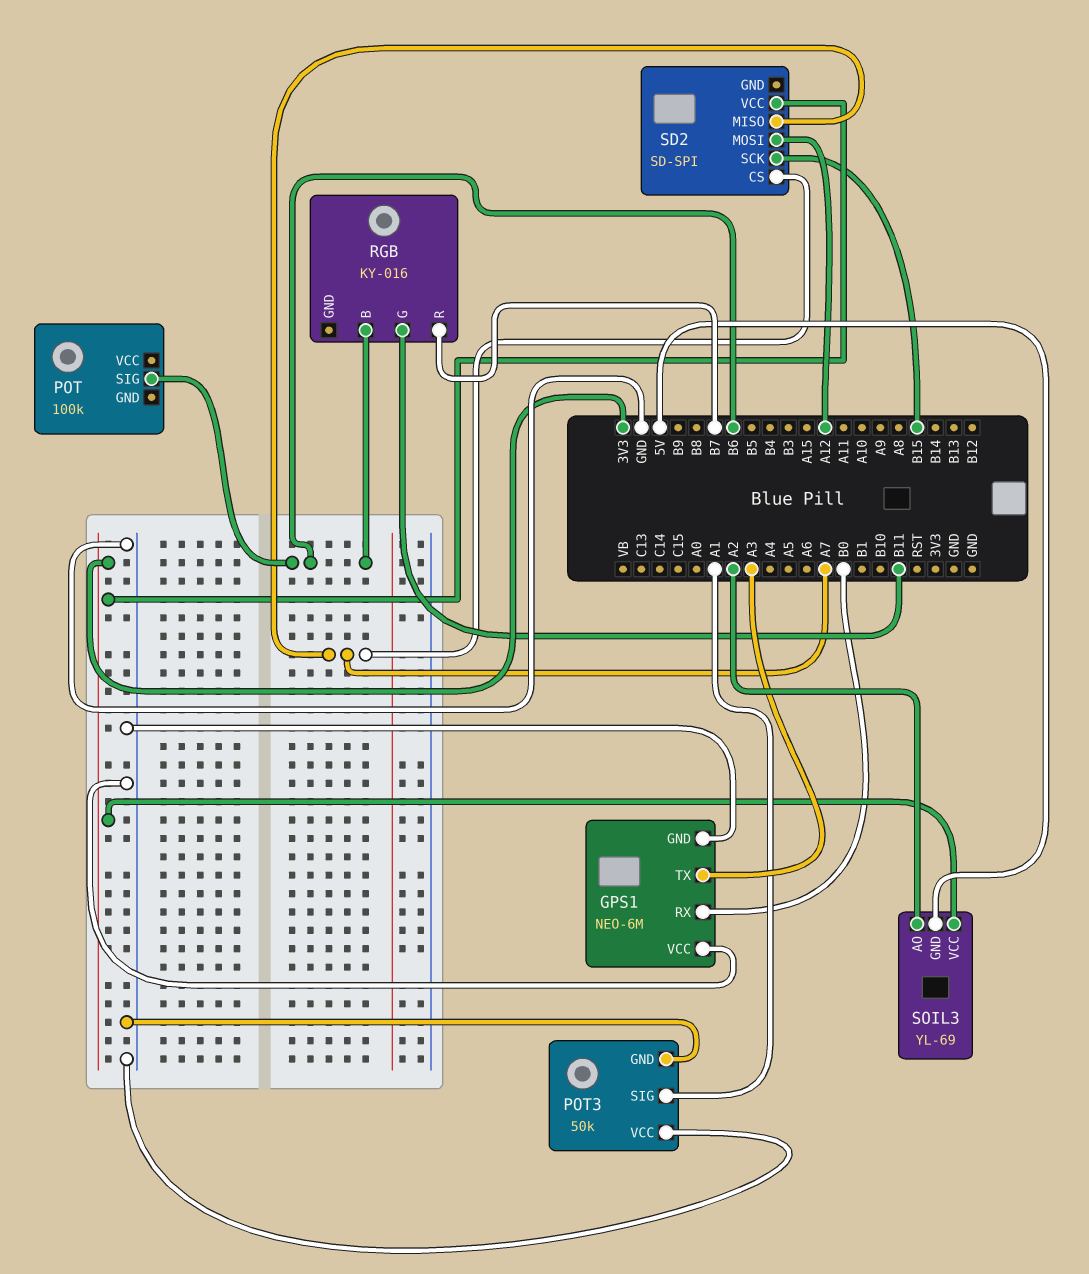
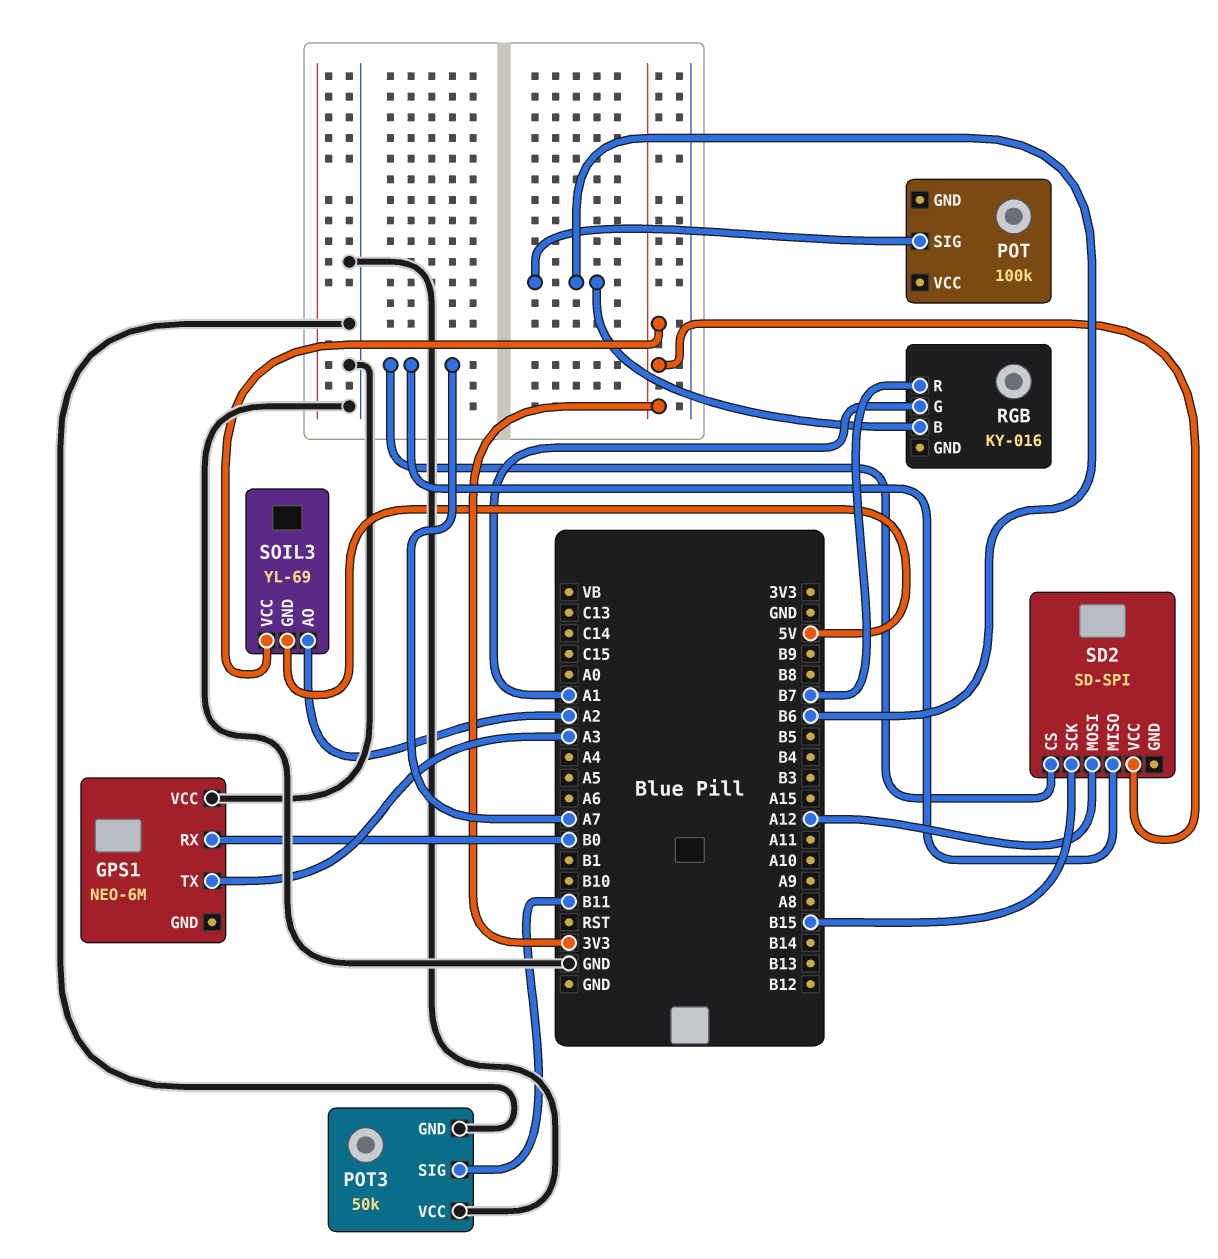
GPS1 pin GND: GND -> none
POT3 pin SIG: A1 -> B11
RGB pin G: B11 -> A1

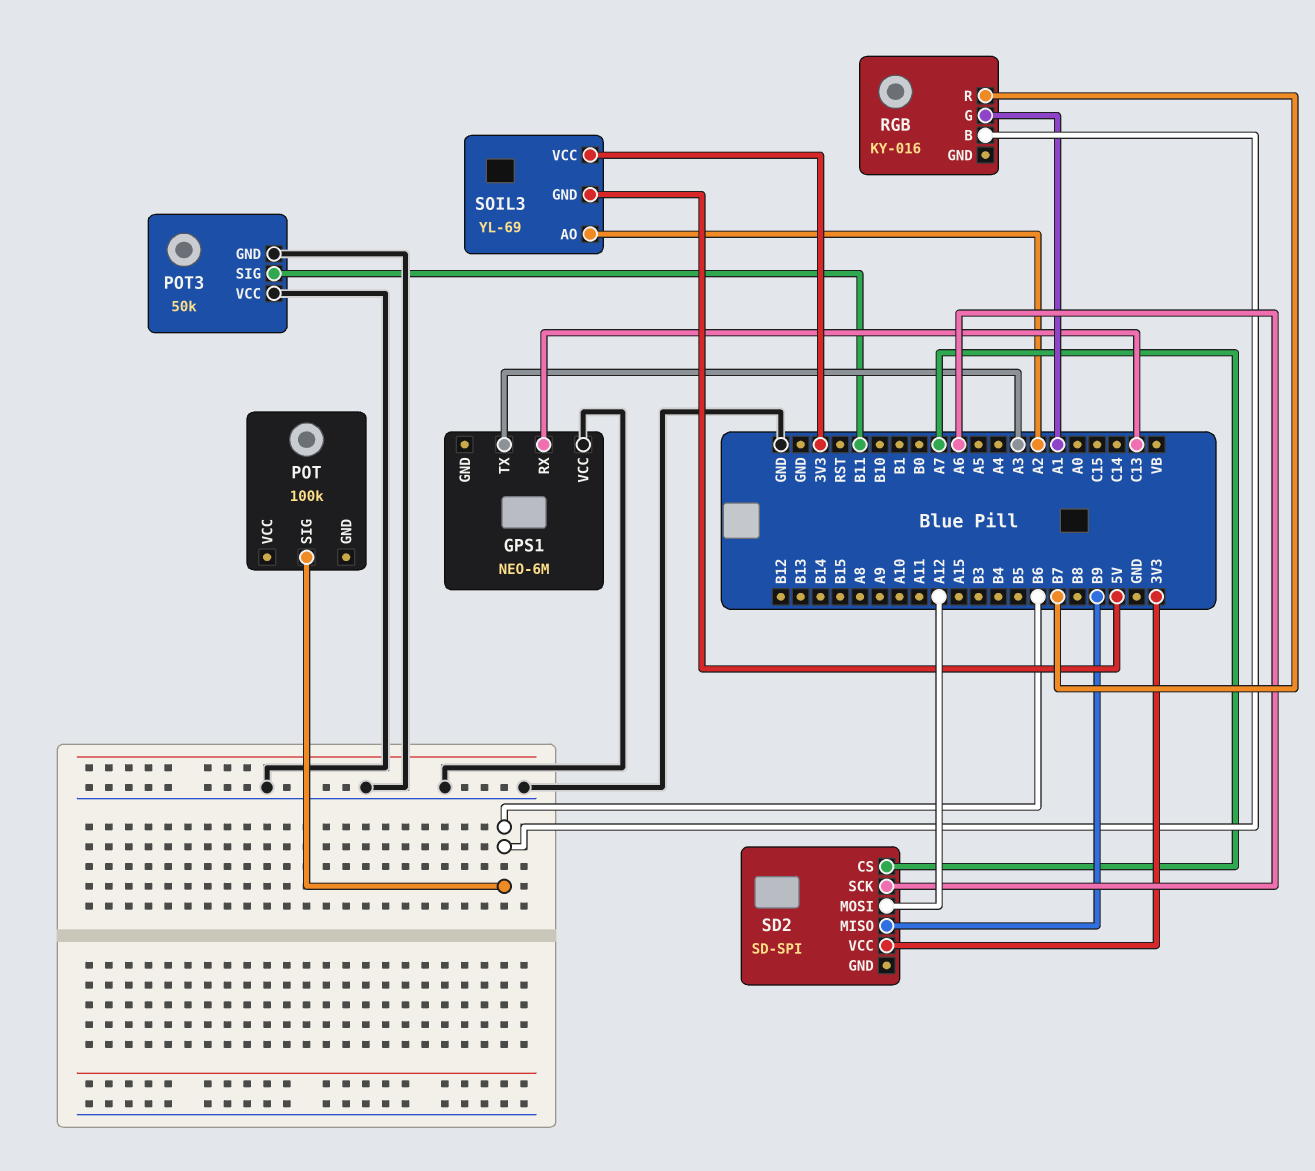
GPS1 pin RX: B0 -> C13
SD2 pin MISO: A7 -> B9
SD2 pin SCK: B15 -> A6

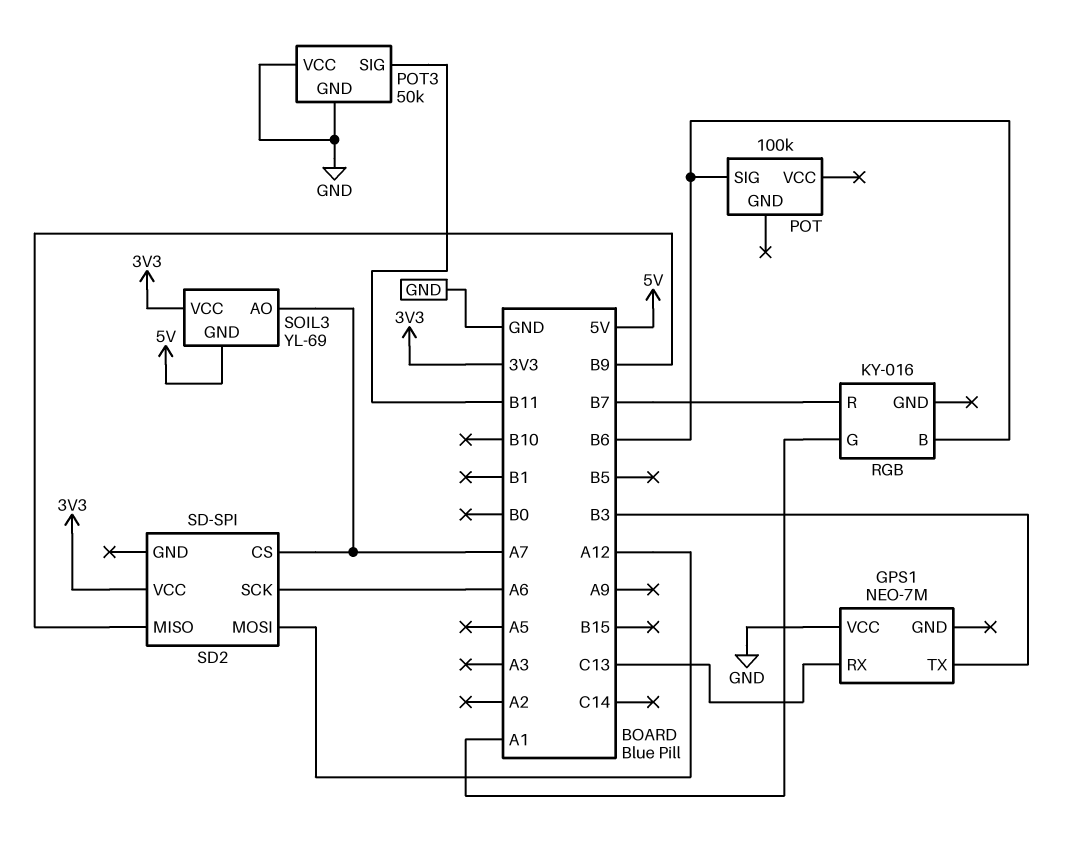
GPS1: NEO-6M -> NEO-7M
GPS1 pin TX: A3 -> B3
SOIL3 pin AO: A2 -> A7

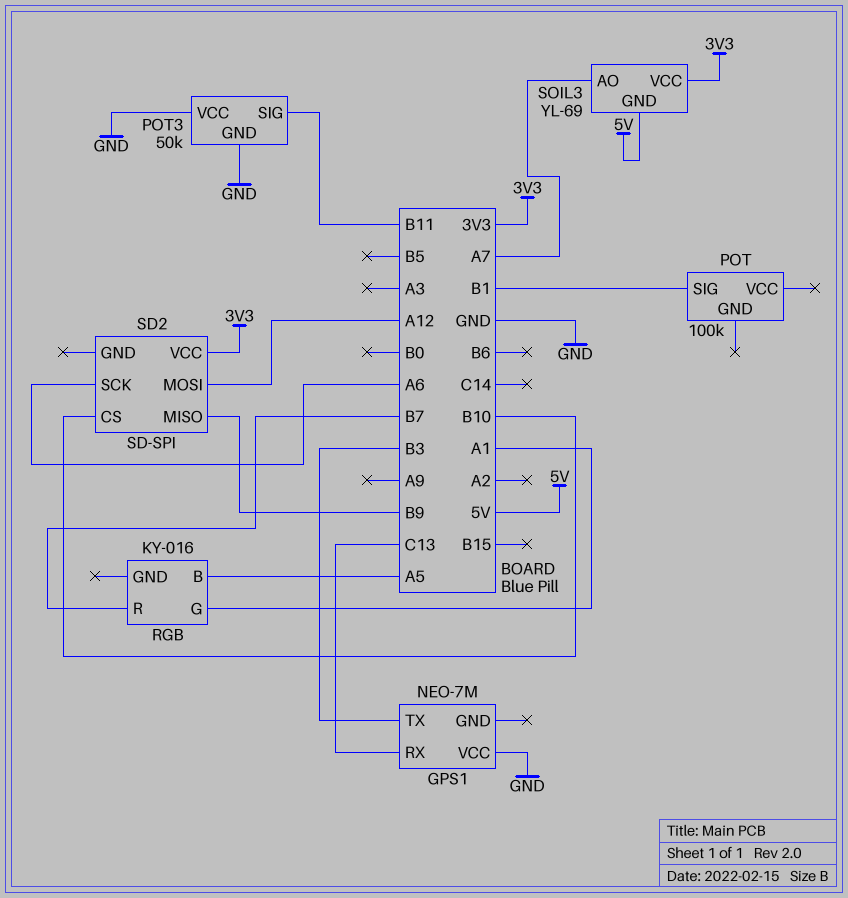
POT pin SIG: B6 -> B1
RGB pin B: B6 -> A5
SD2 pin CS: A7 -> B10

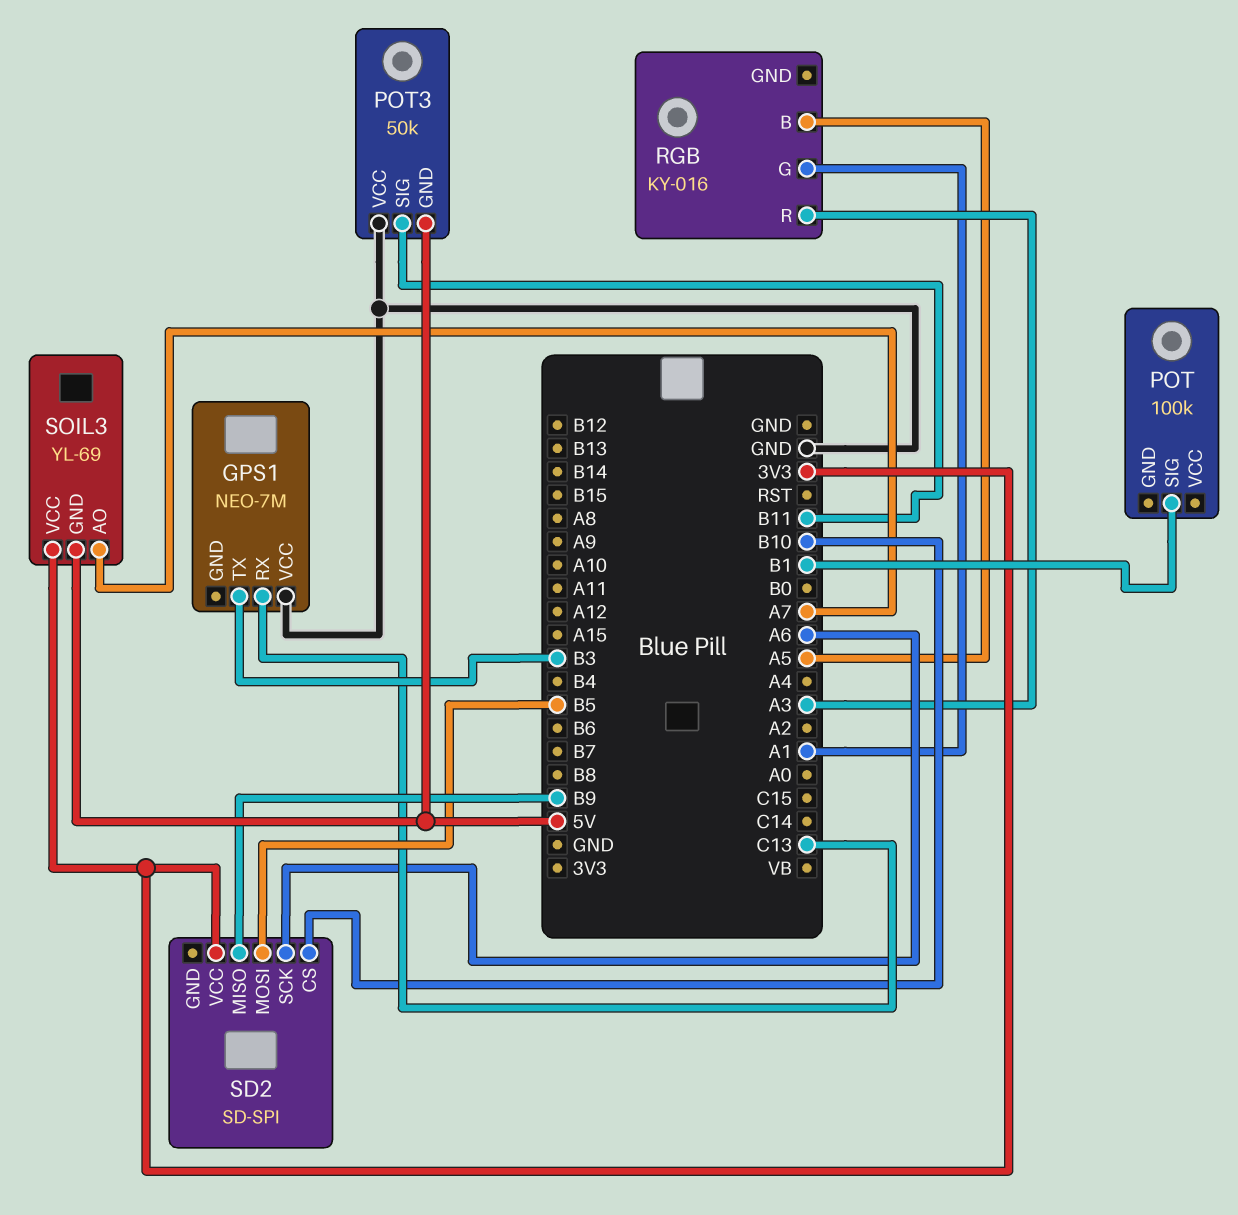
POT3 pin GND: GND -> 5V
RGB pin R: B7 -> A3
SD2 pin MOSI: A12 -> B5

